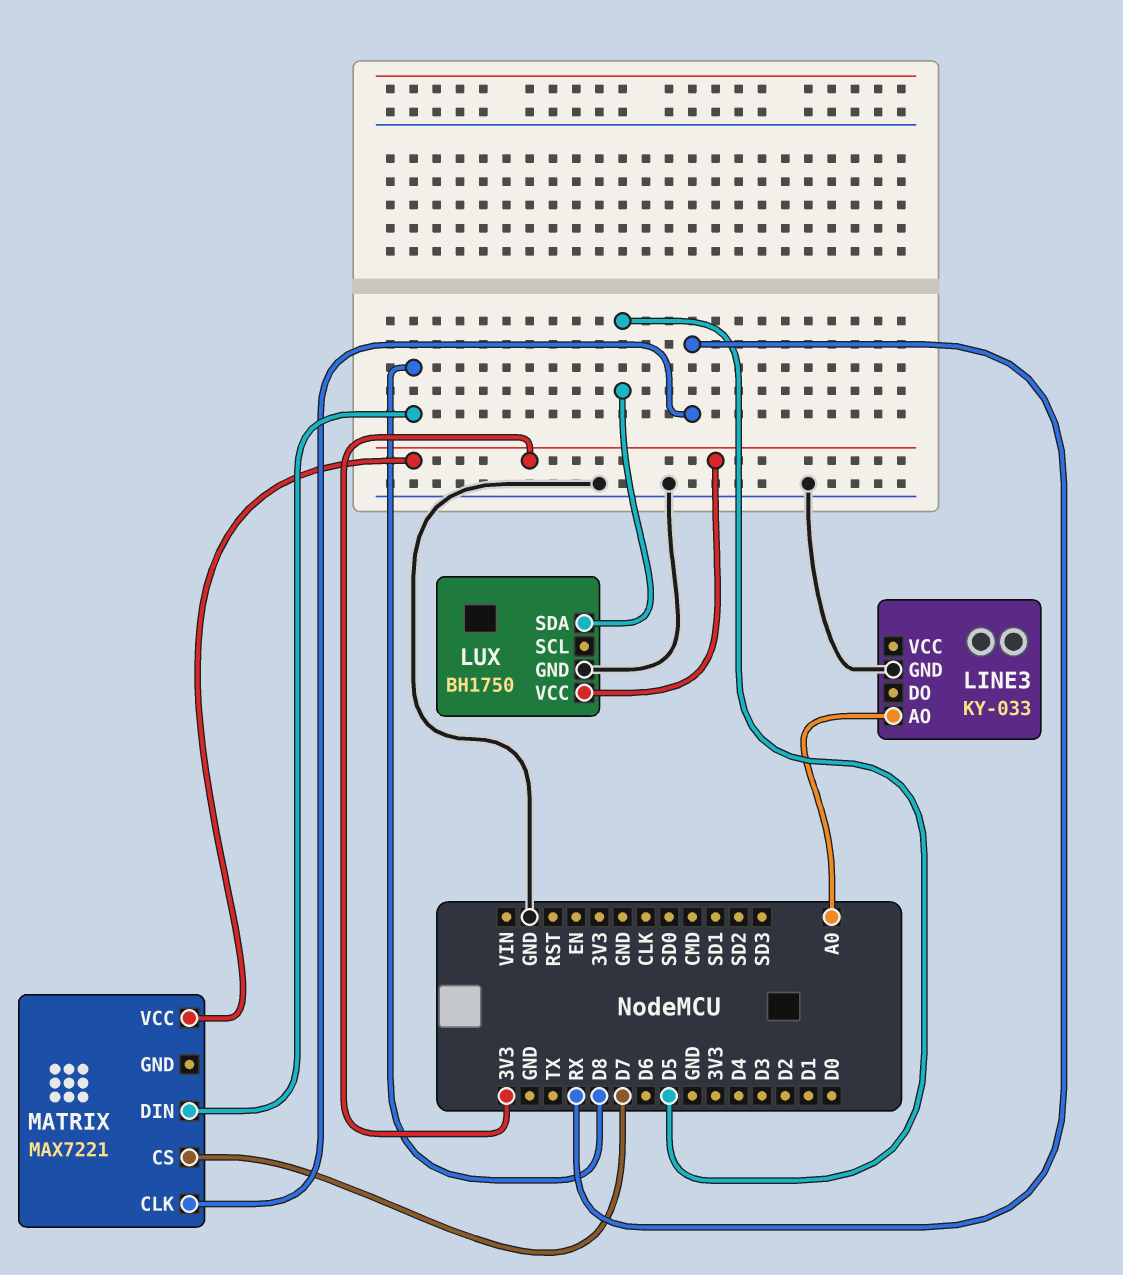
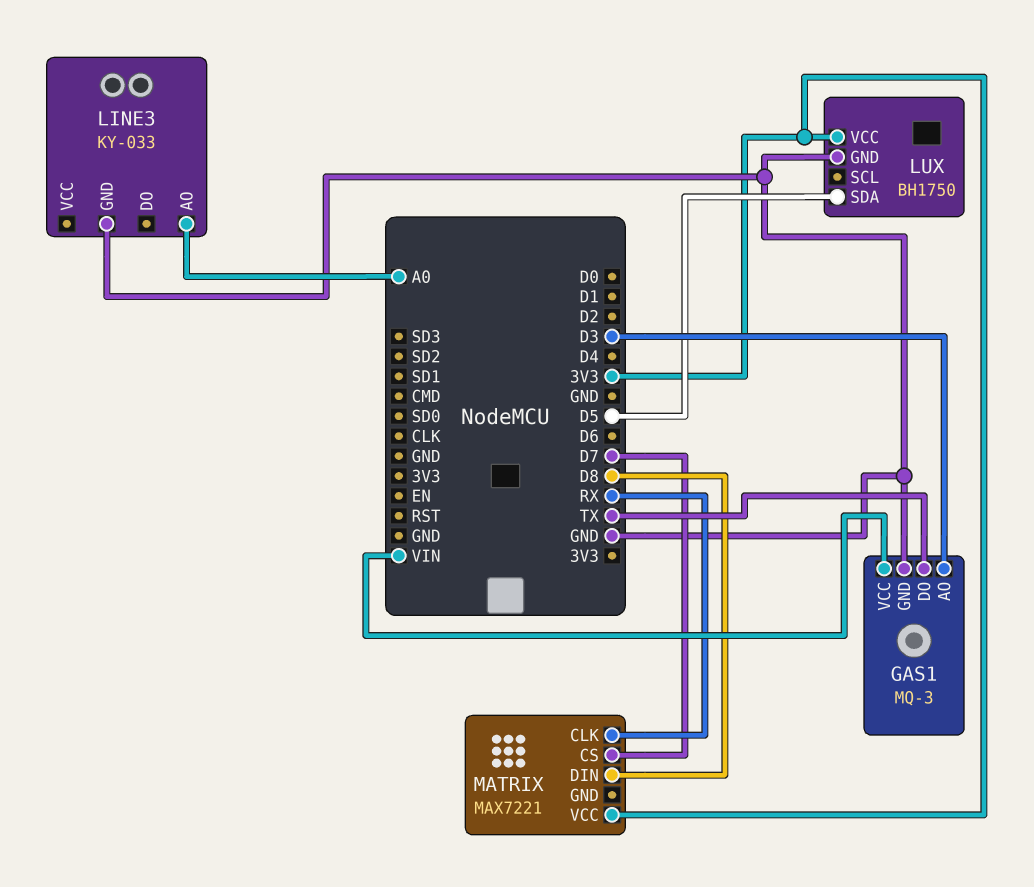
GAS1: none -> MQ-3
GAS1 pin AO: none -> D3
GAS1 pin DO: none -> TX
GAS1 pin GND: none -> GND
GAS1 pin VCC: none -> VIN

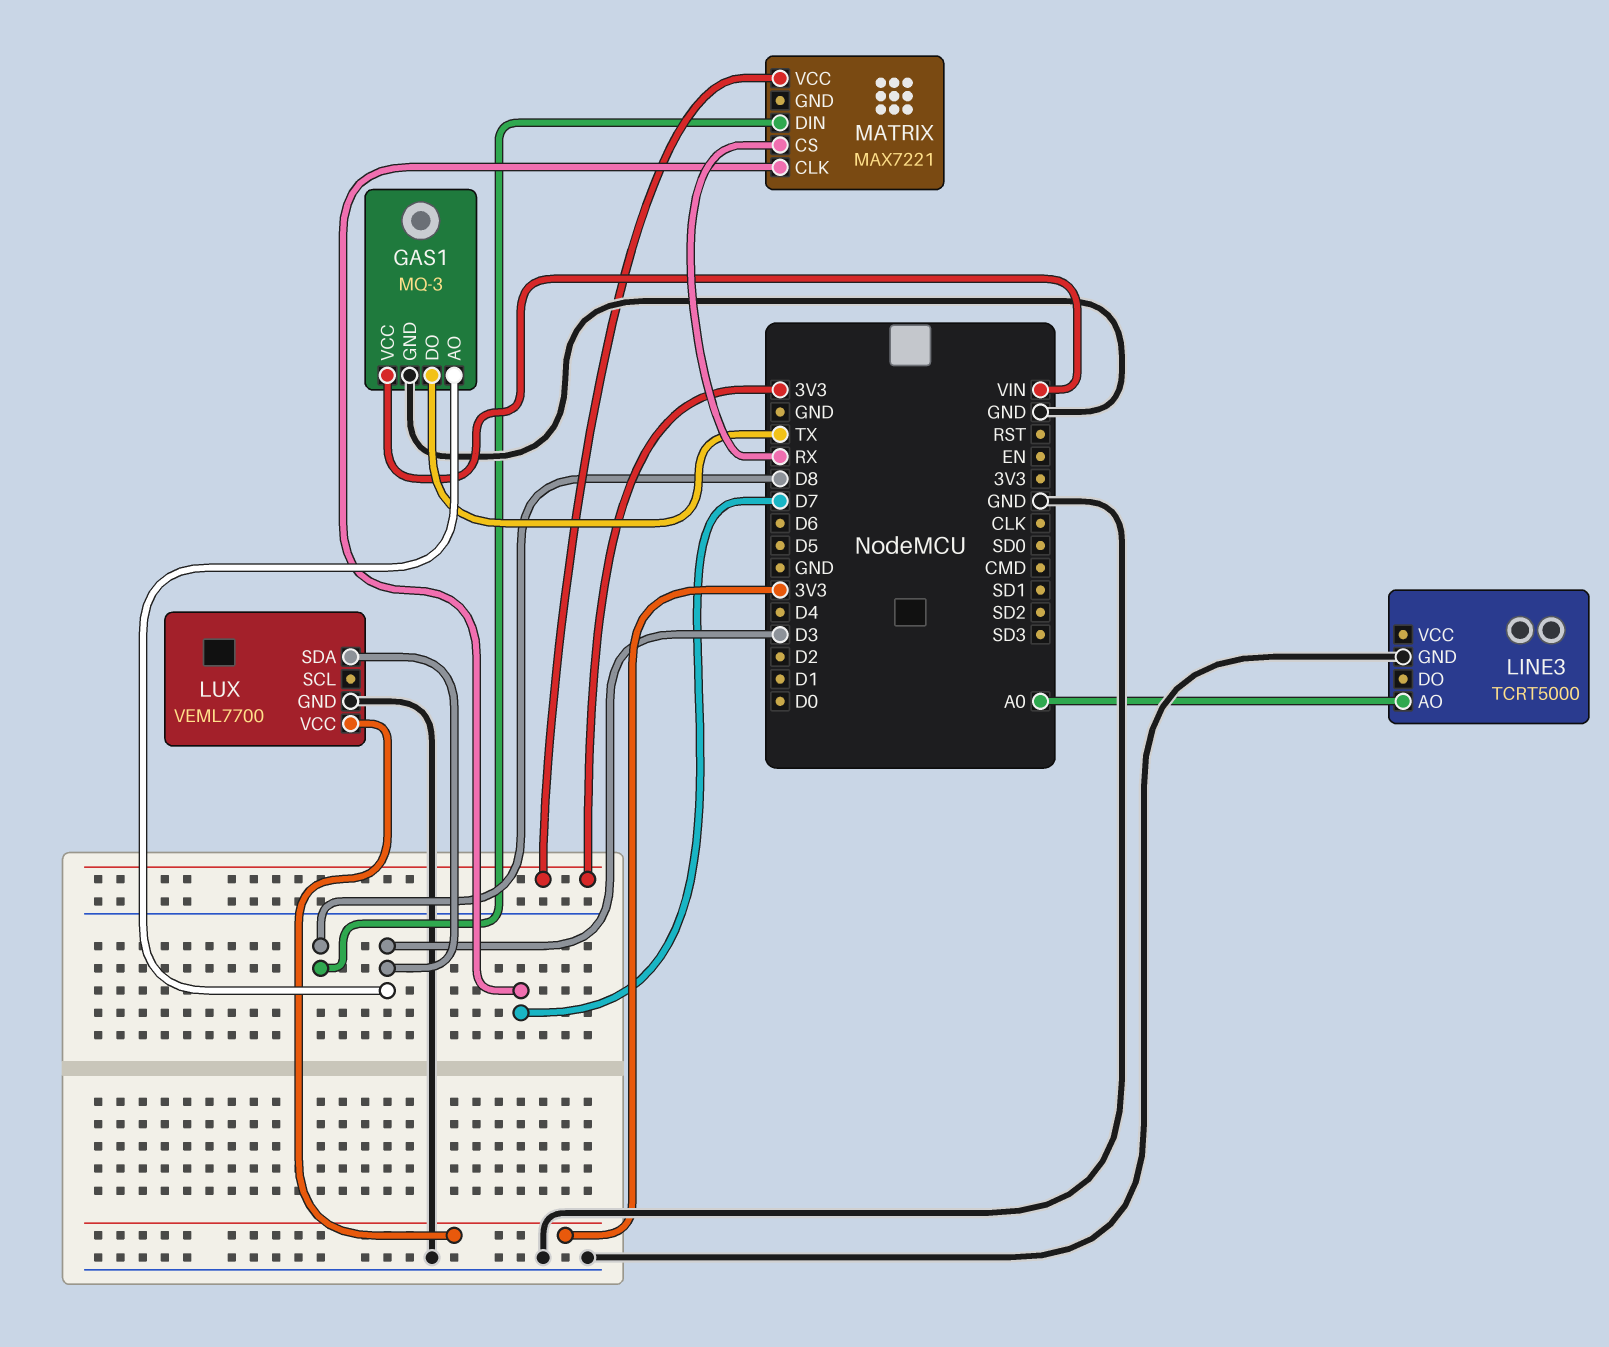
LINE3: KY-033 -> TCRT5000
LUX: BH1750 -> VEML7700
LUX pin SDA: D5 -> D3
MATRIX pin CLK: RX -> D7
MATRIX pin CS: D7 -> RX

